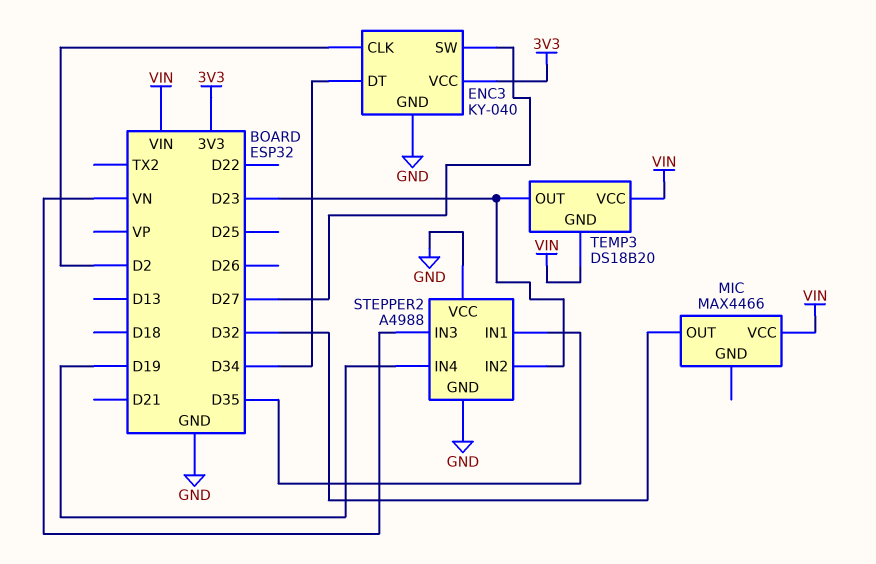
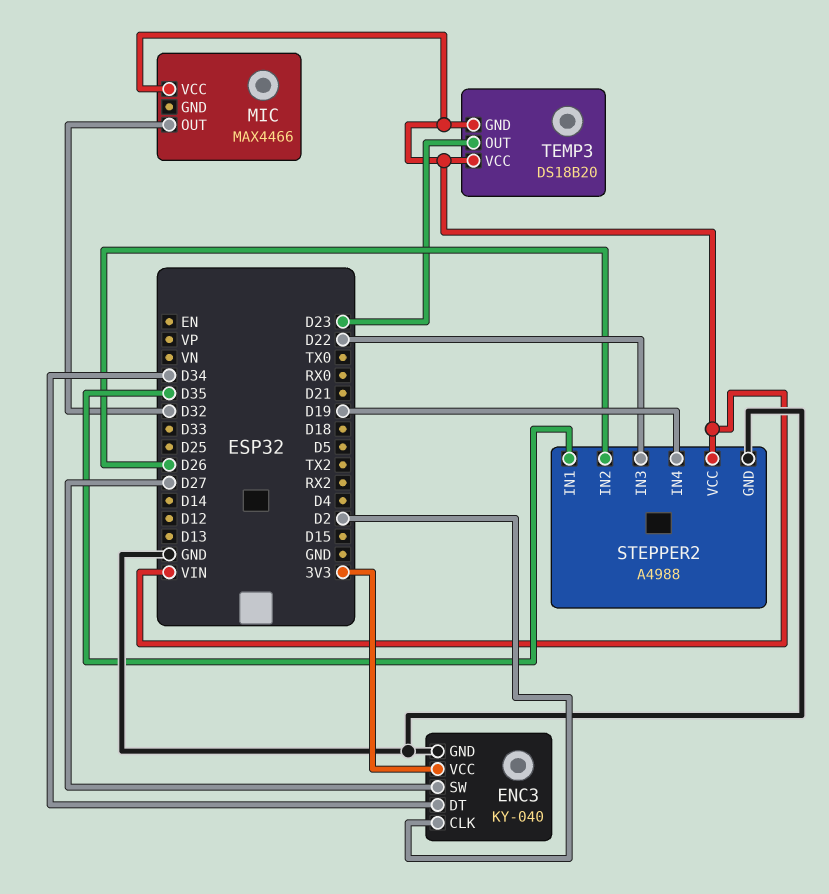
STEPPER2 pin IN2: D23 -> D26
STEPPER2 pin IN3: VN -> D22
STEPPER2 pin VCC: GND -> VIN

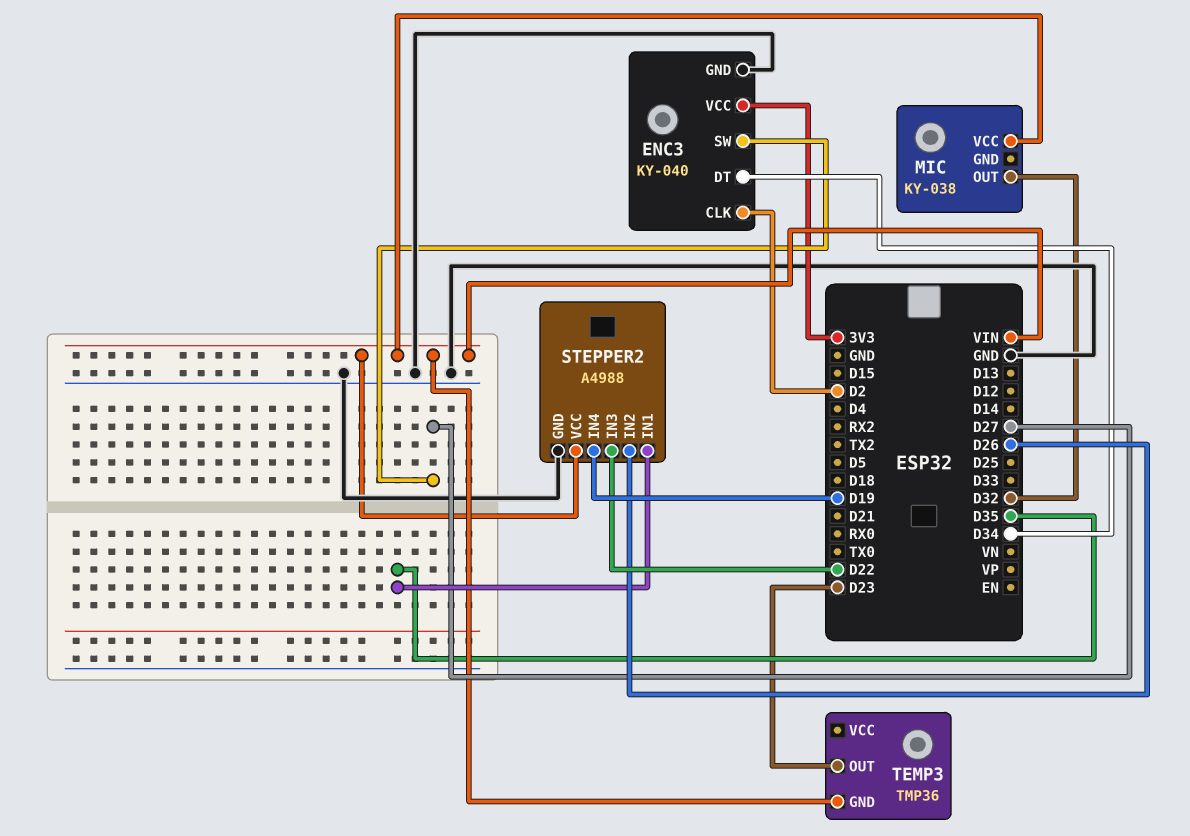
MIC: MAX4466 -> KY-038
TEMP3: DS18B20 -> TMP36
TEMP3 pin VCC: VIN -> none

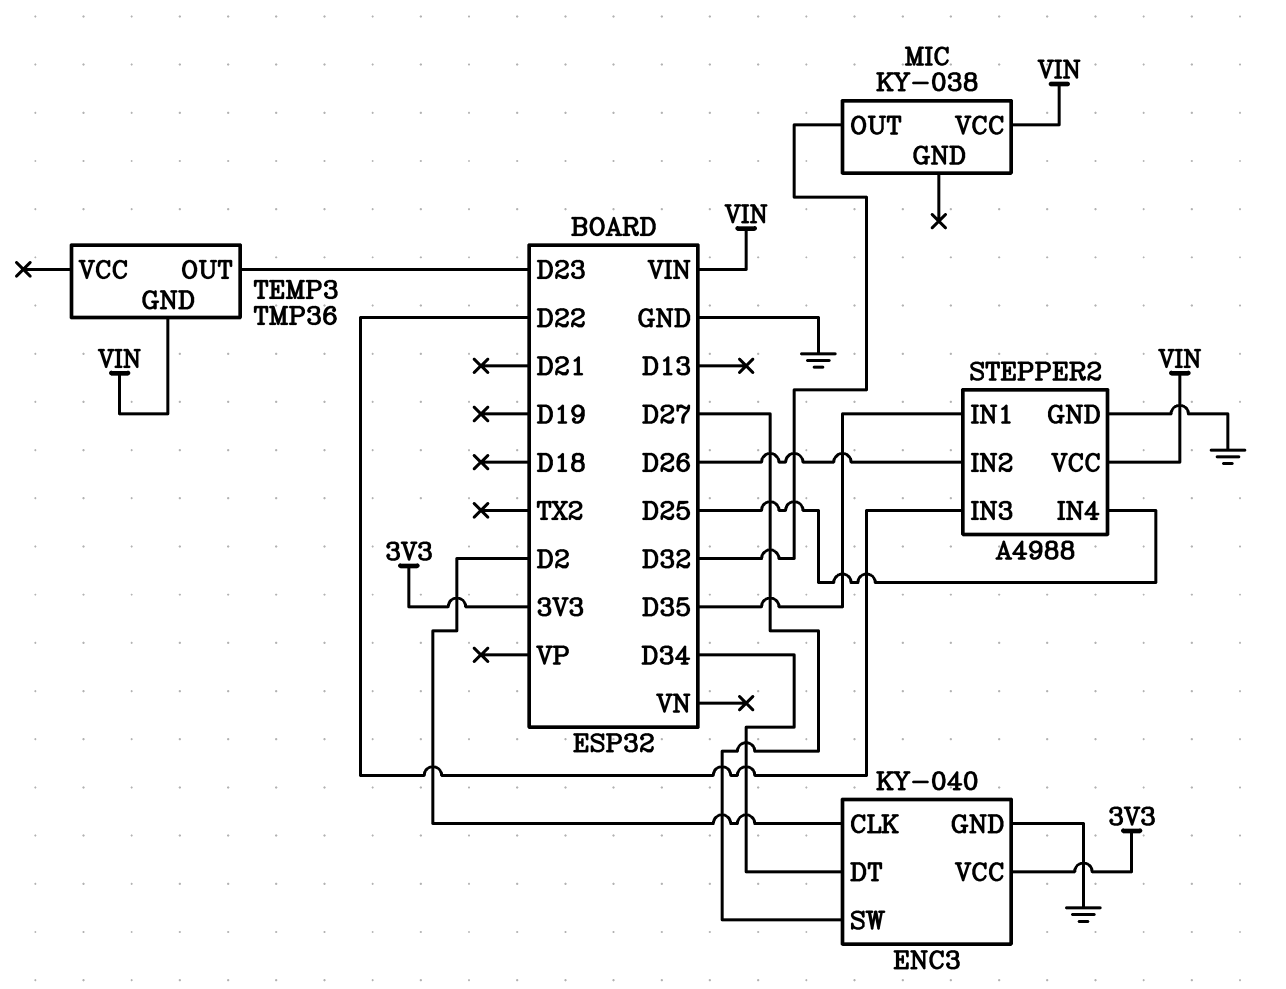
STEPPER2 pin IN4: D19 -> D25

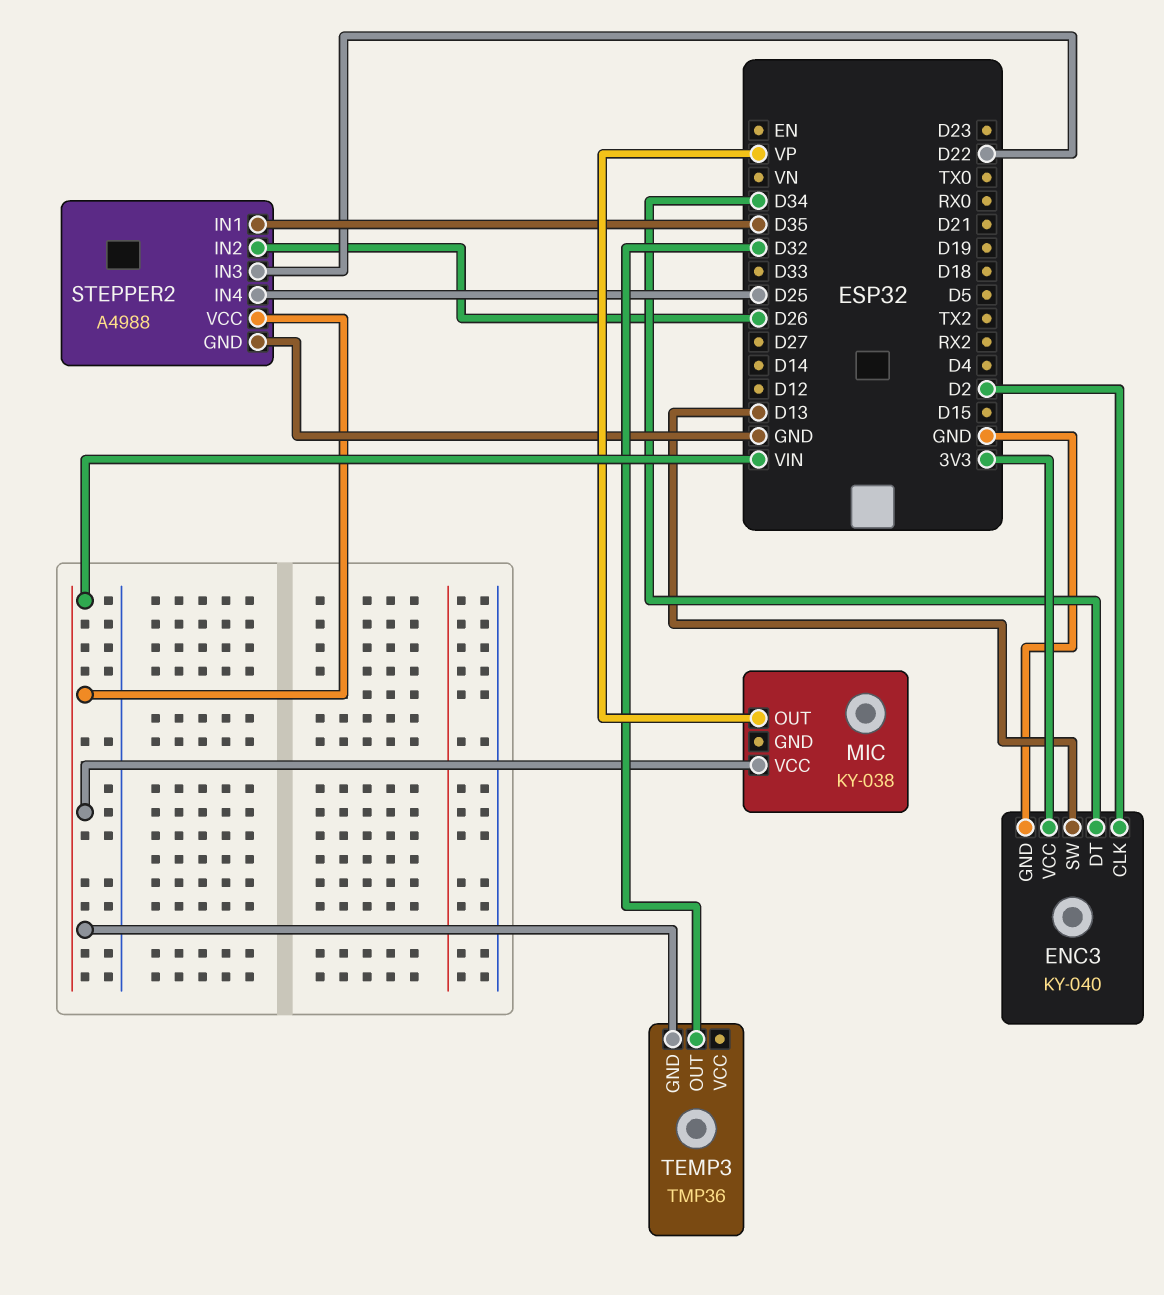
ENC3 pin SW: D27 -> D13
MIC pin OUT: D32 -> VP
TEMP3 pin OUT: D23 -> D32

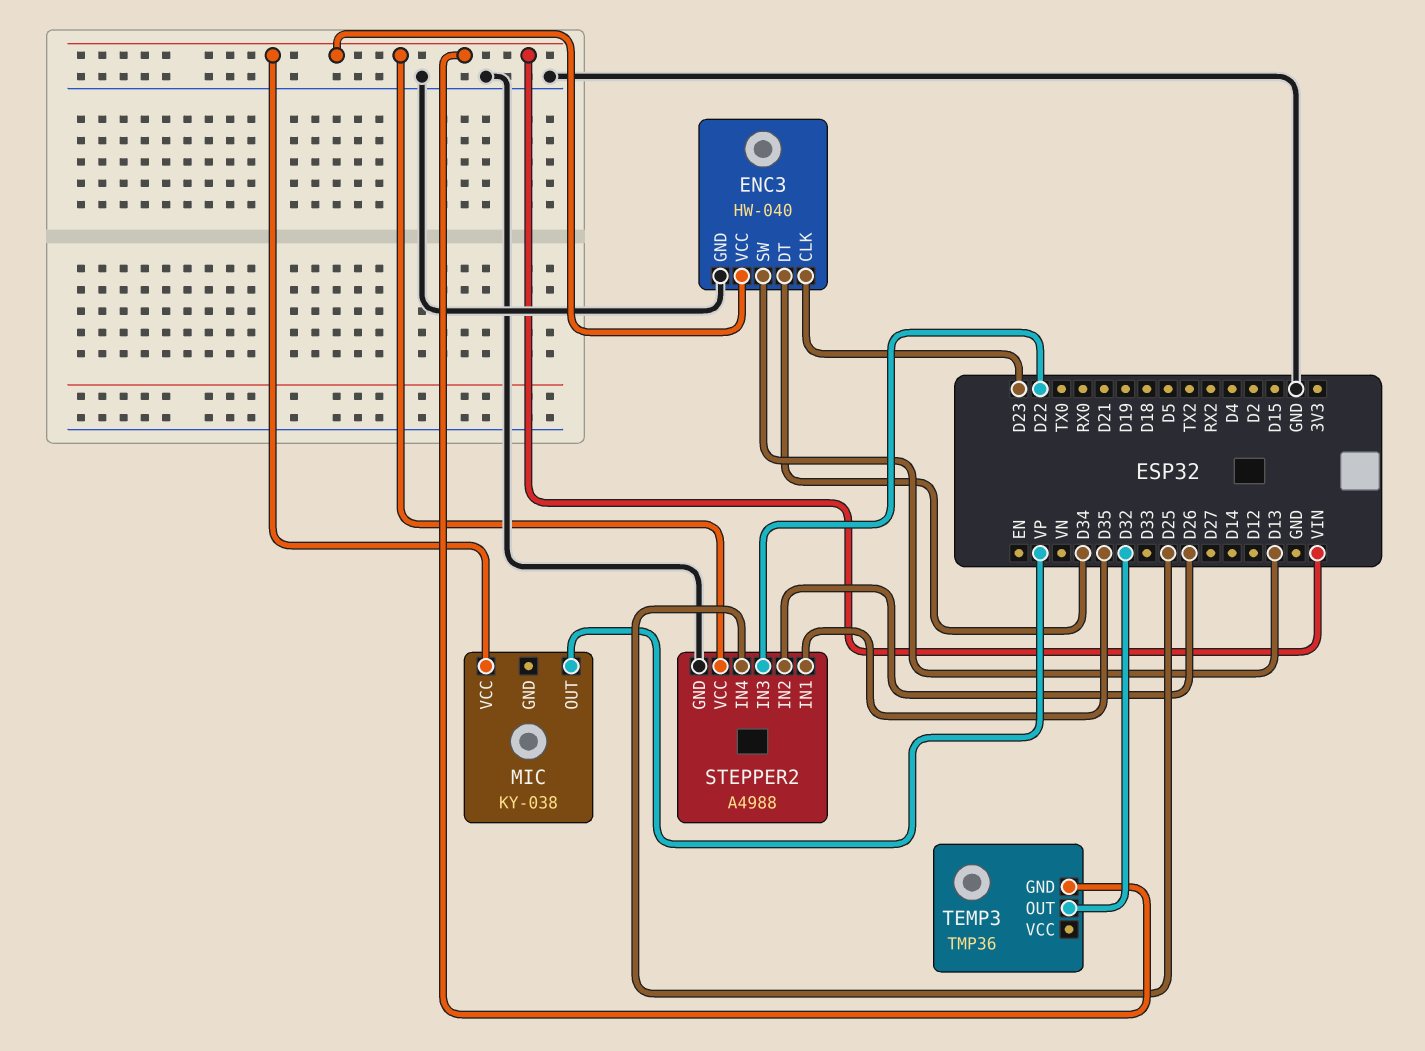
ENC3: KY-040 -> HW-040
ENC3 pin CLK: D2 -> D23
ENC3 pin VCC: 3V3 -> VIN

